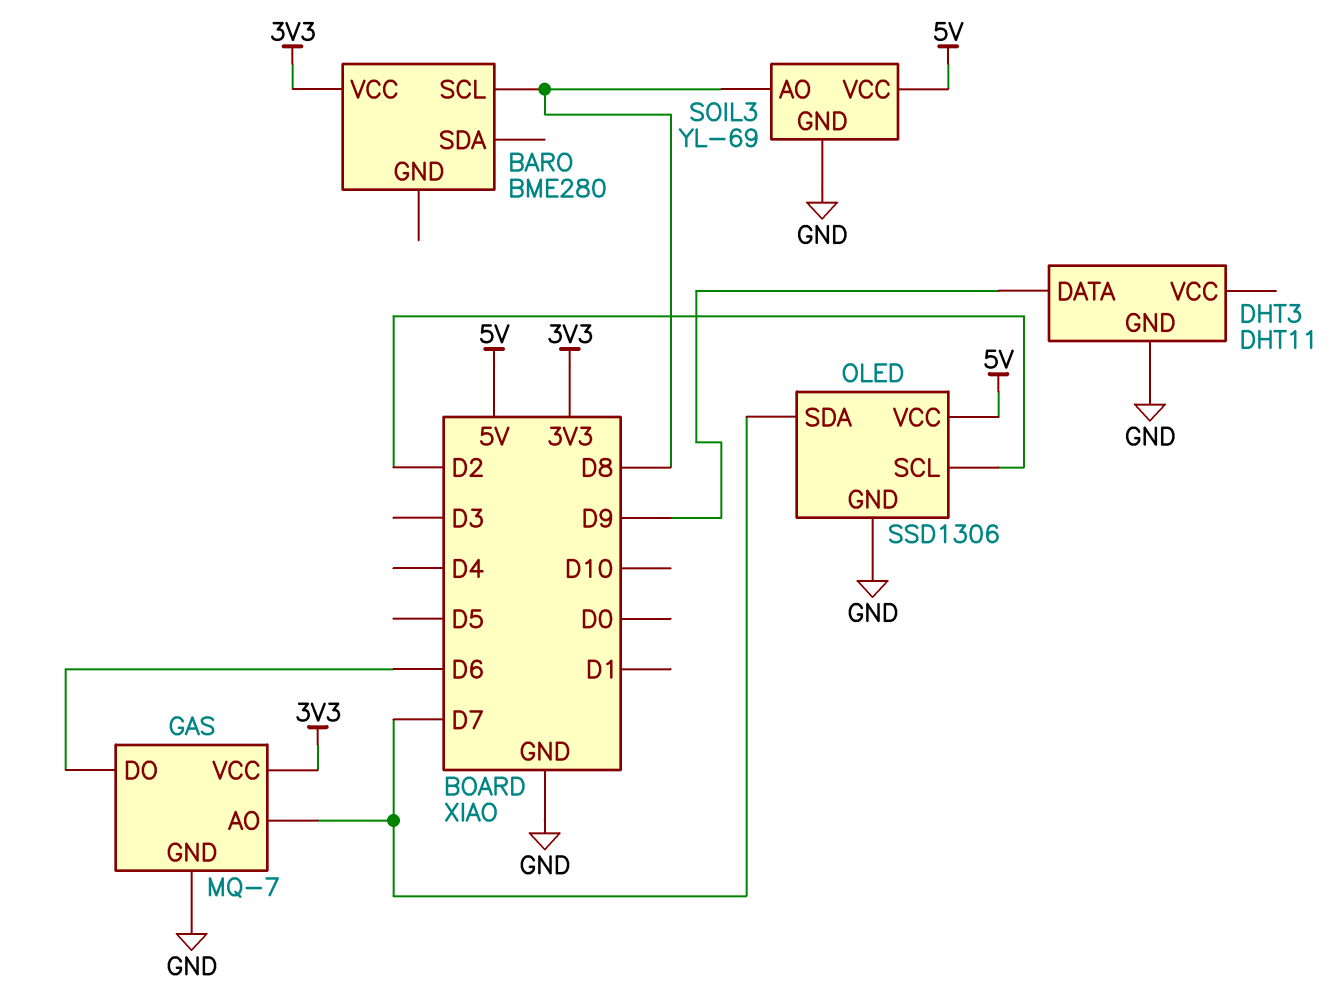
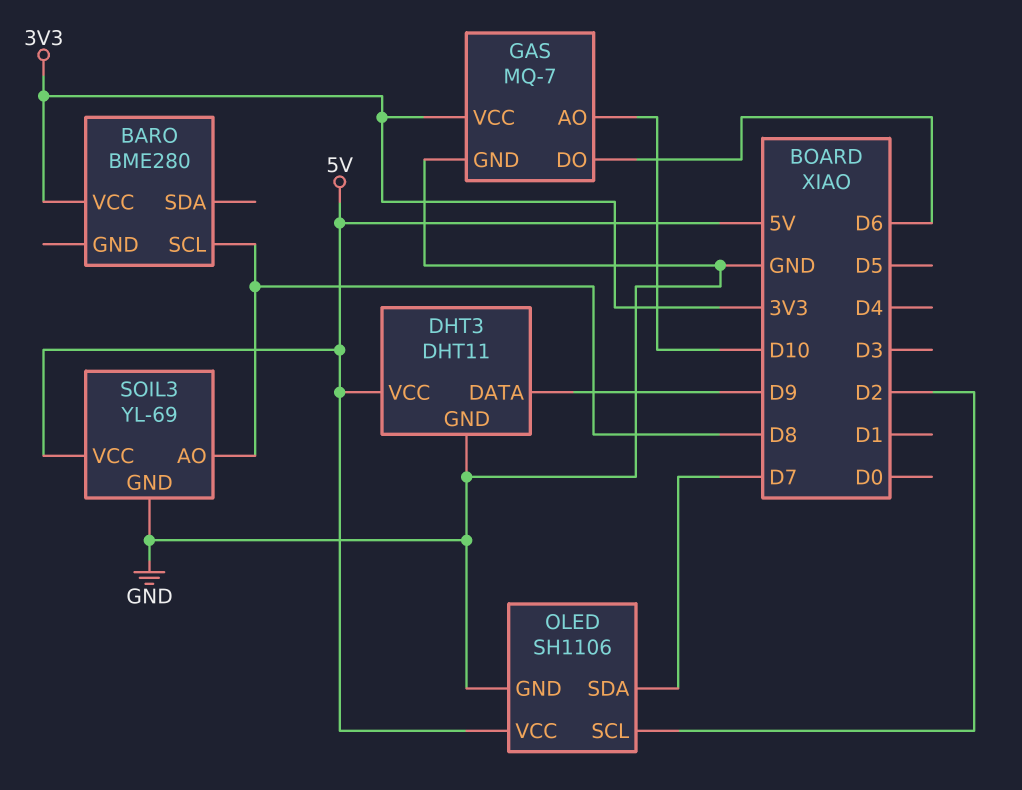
DHT3 pin VCC: none -> 5V
GAS pin AO: D7 -> D10
OLED: SSD1306 -> SH1106

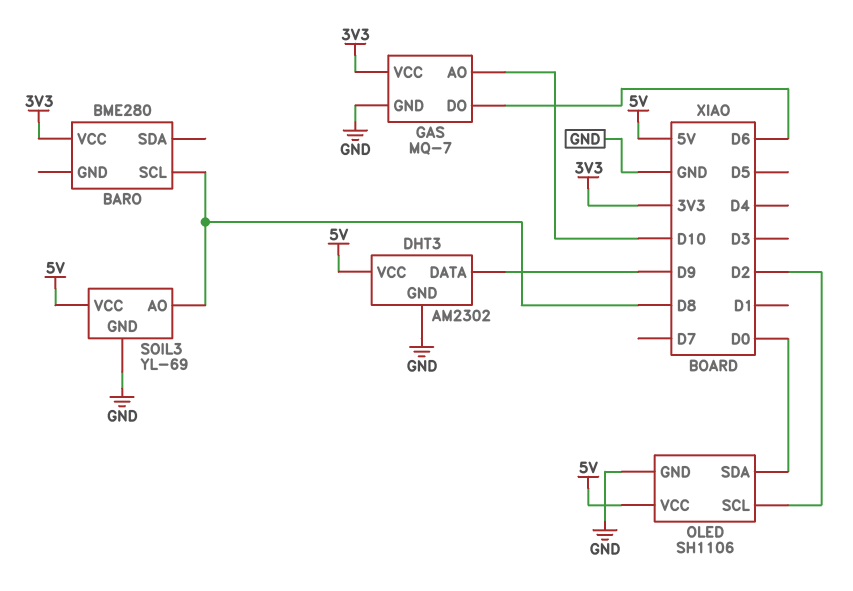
DHT3: DHT11 -> AM2302
OLED pin SDA: D7 -> D0

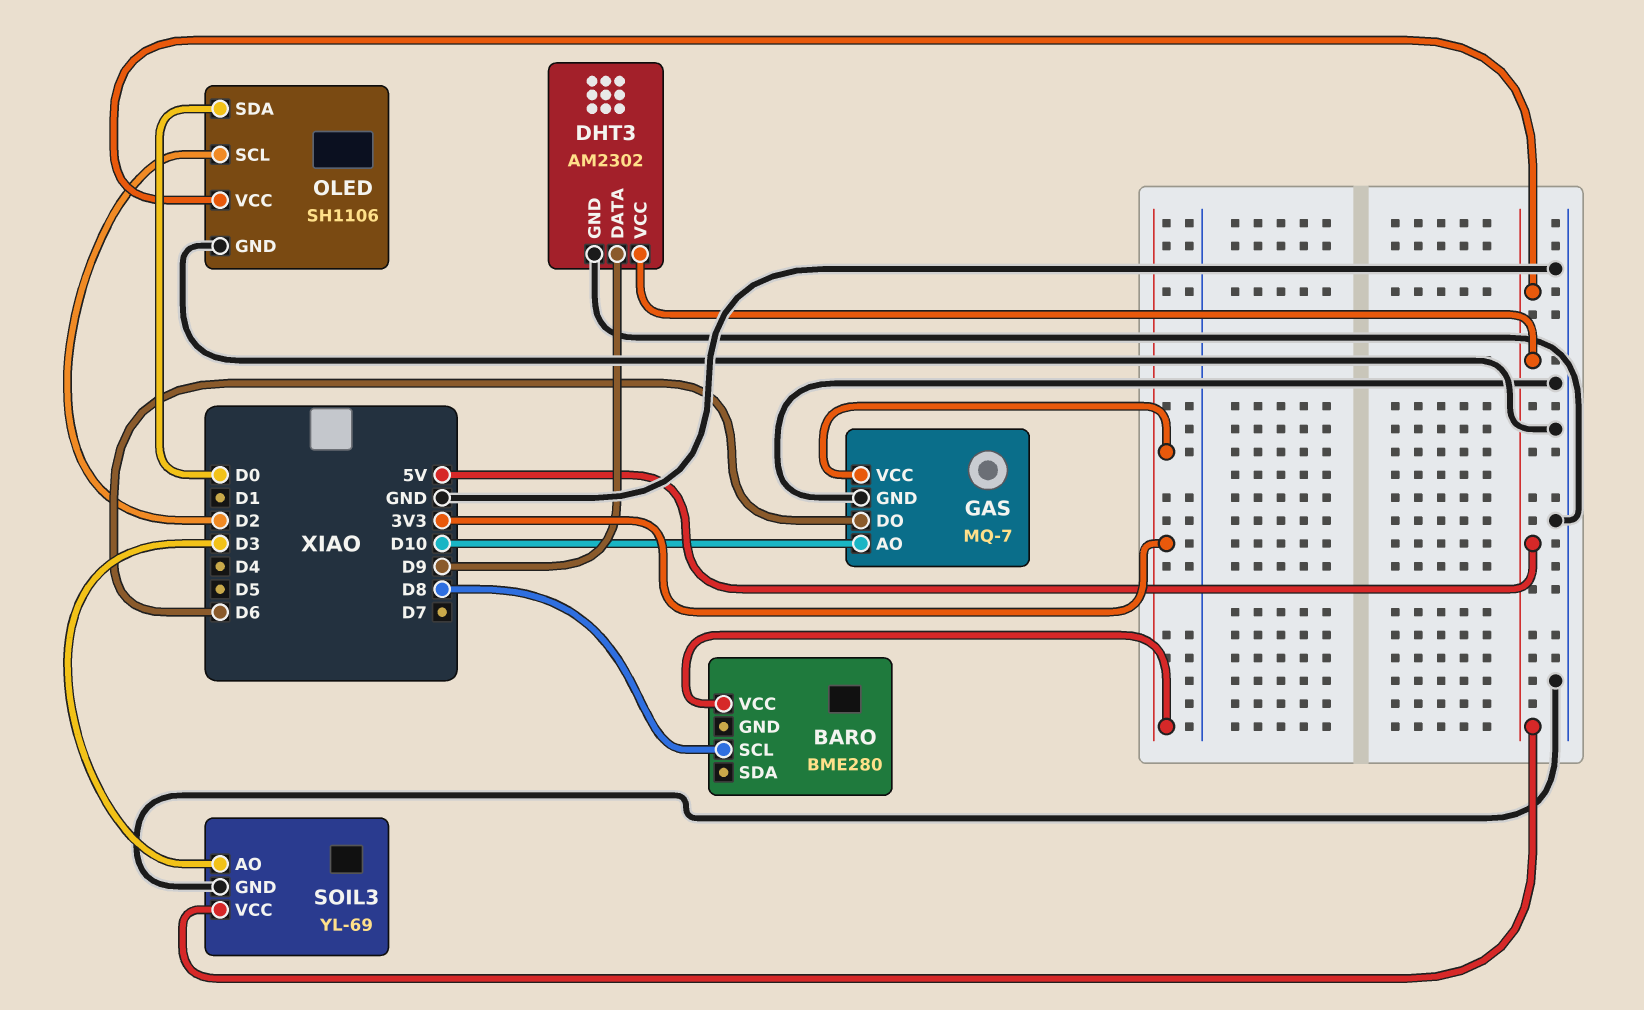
SOIL3 pin AO: D8 -> D3

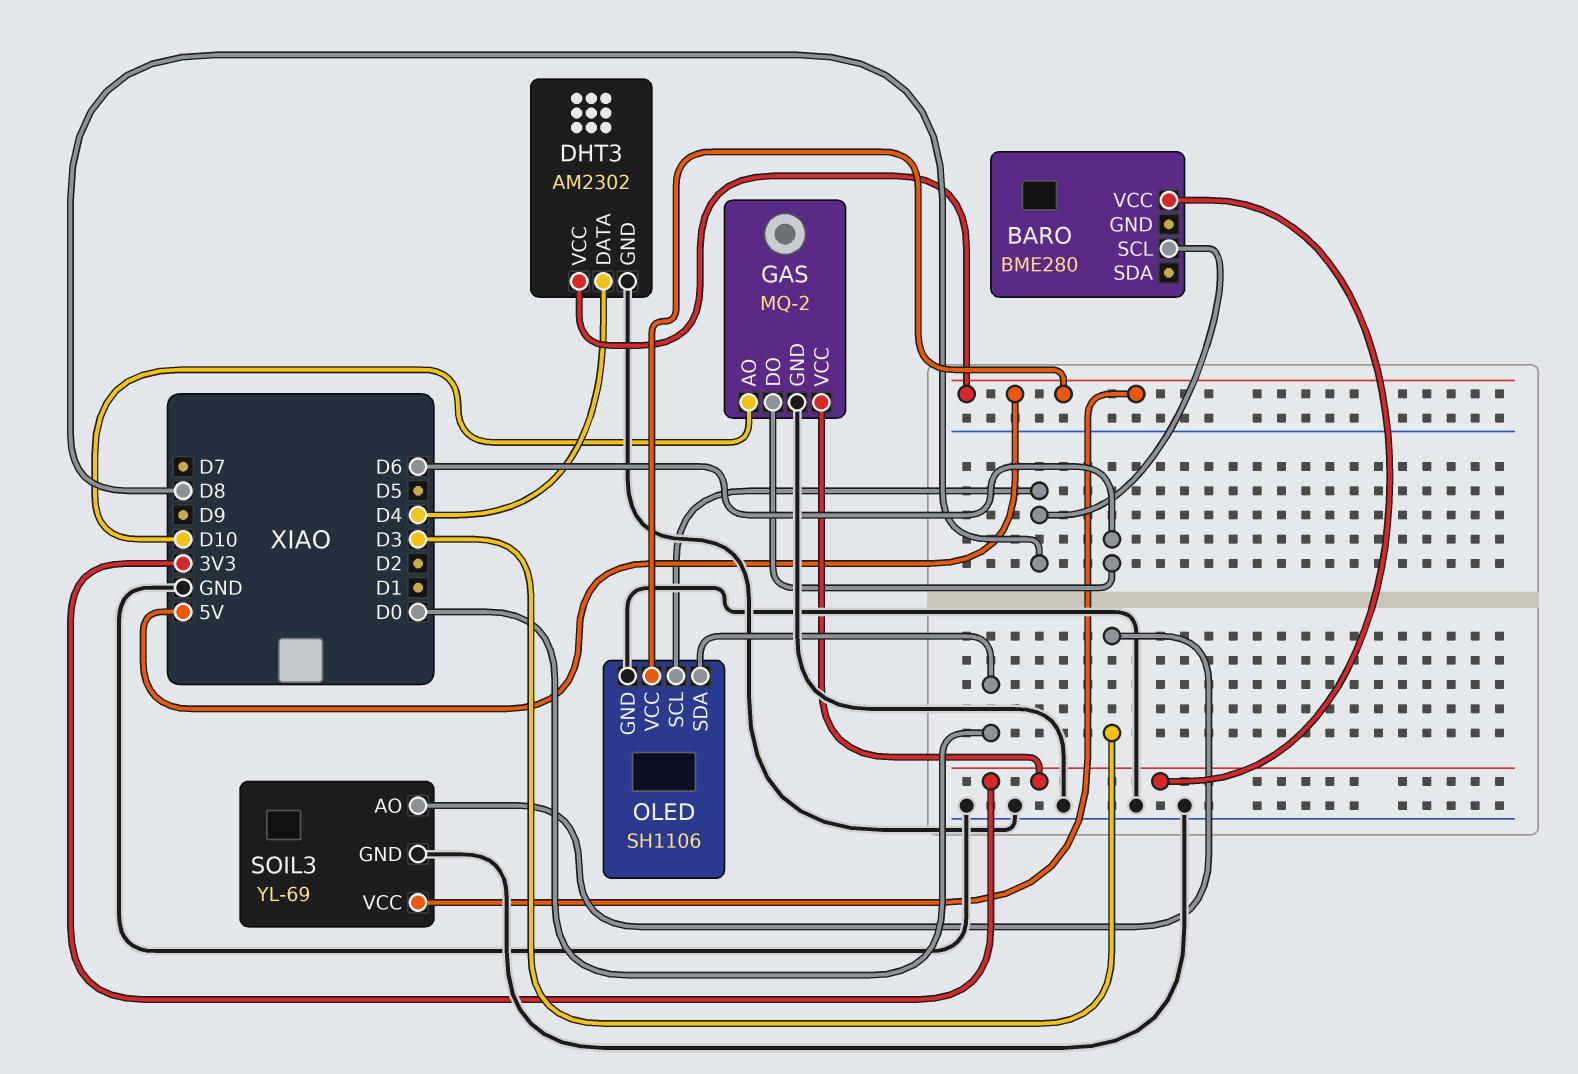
DHT3 pin DATA: D9 -> D4
GAS: MQ-7 -> MQ-2
OLED pin SCL: D2 -> D8

